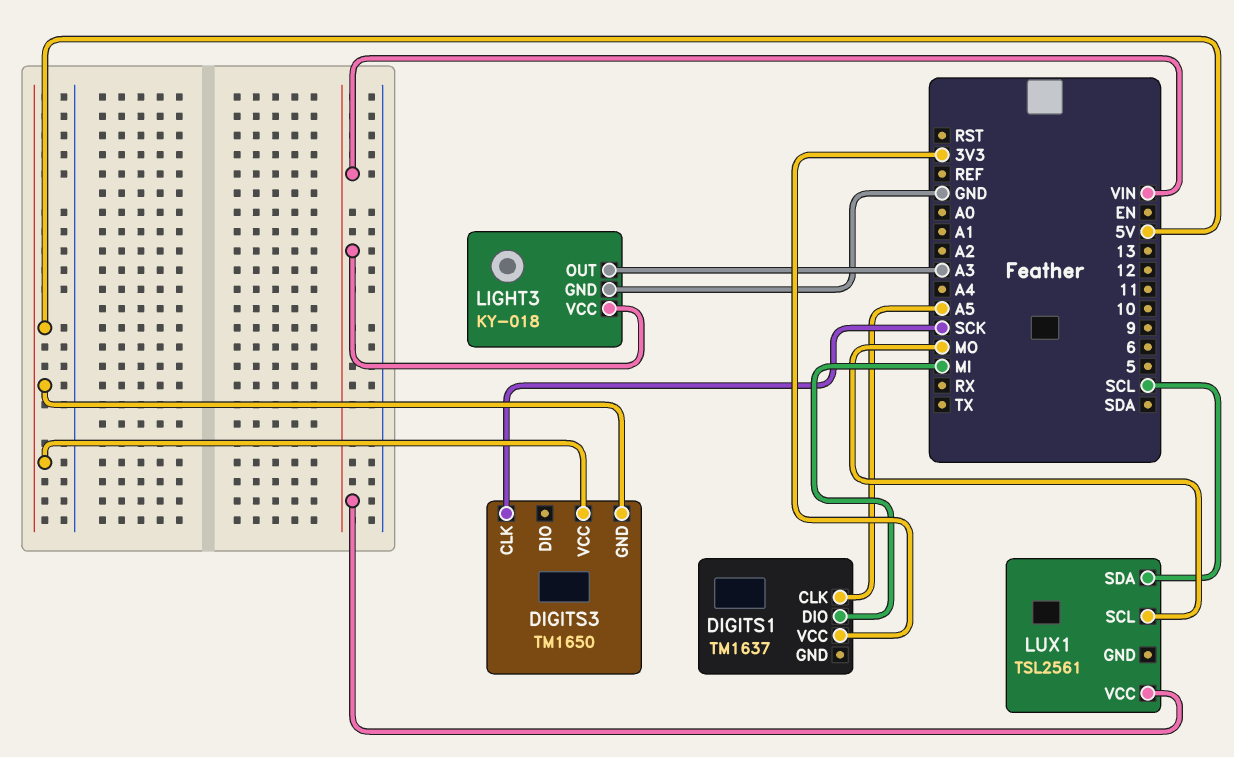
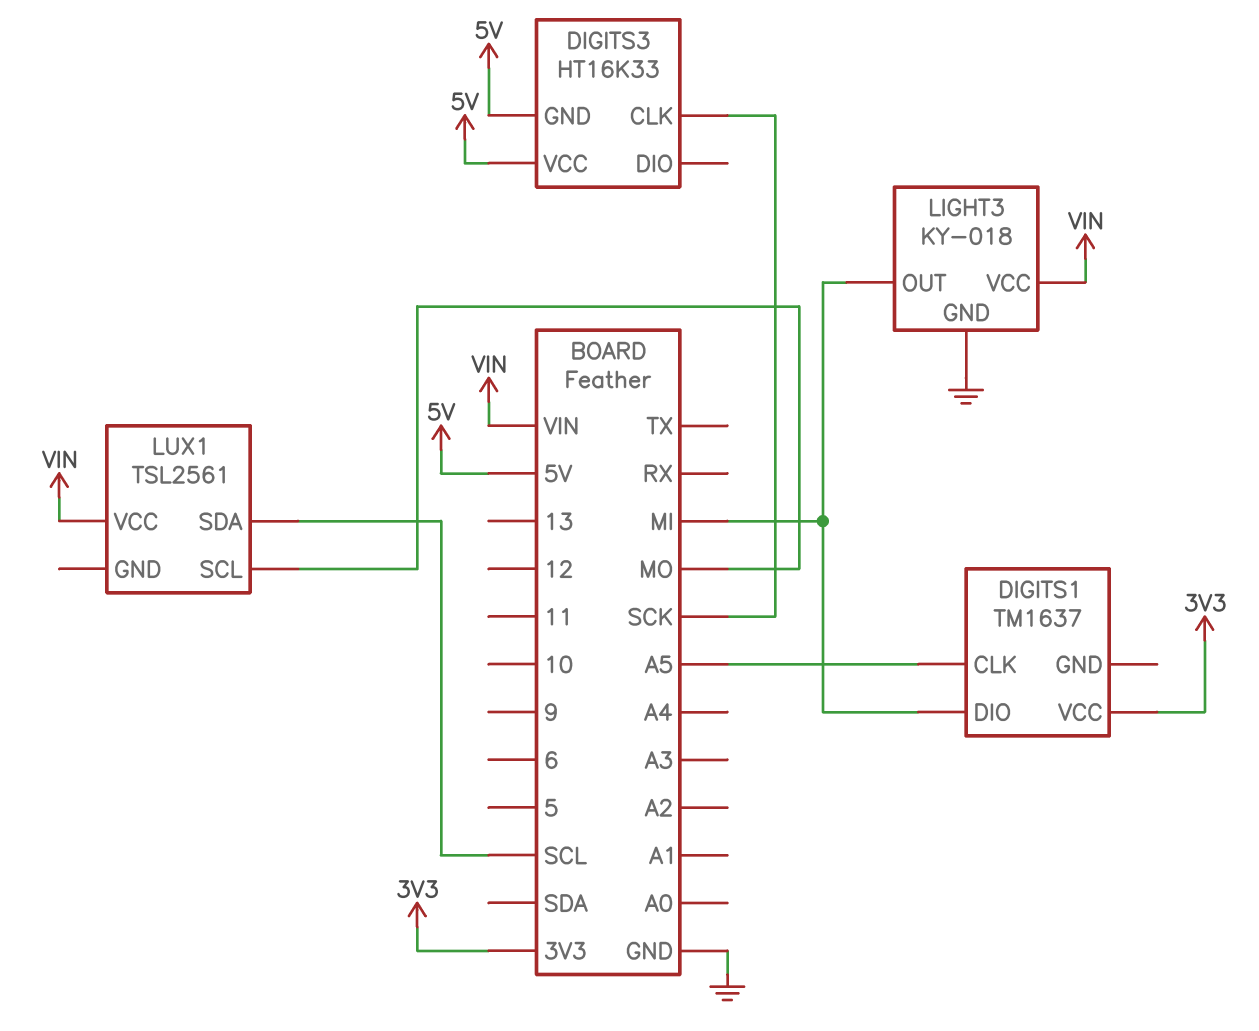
DIGITS3: TM1650 -> HT16K33
LIGHT3 pin OUT: A3 -> MI

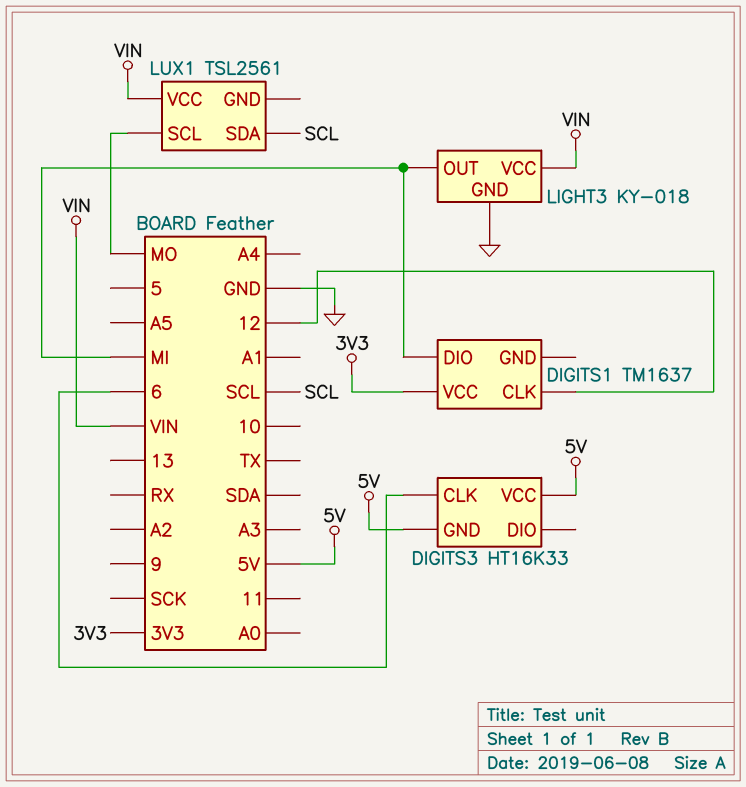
DIGITS1 pin CLK: A5 -> 12
DIGITS3 pin CLK: SCK -> 6

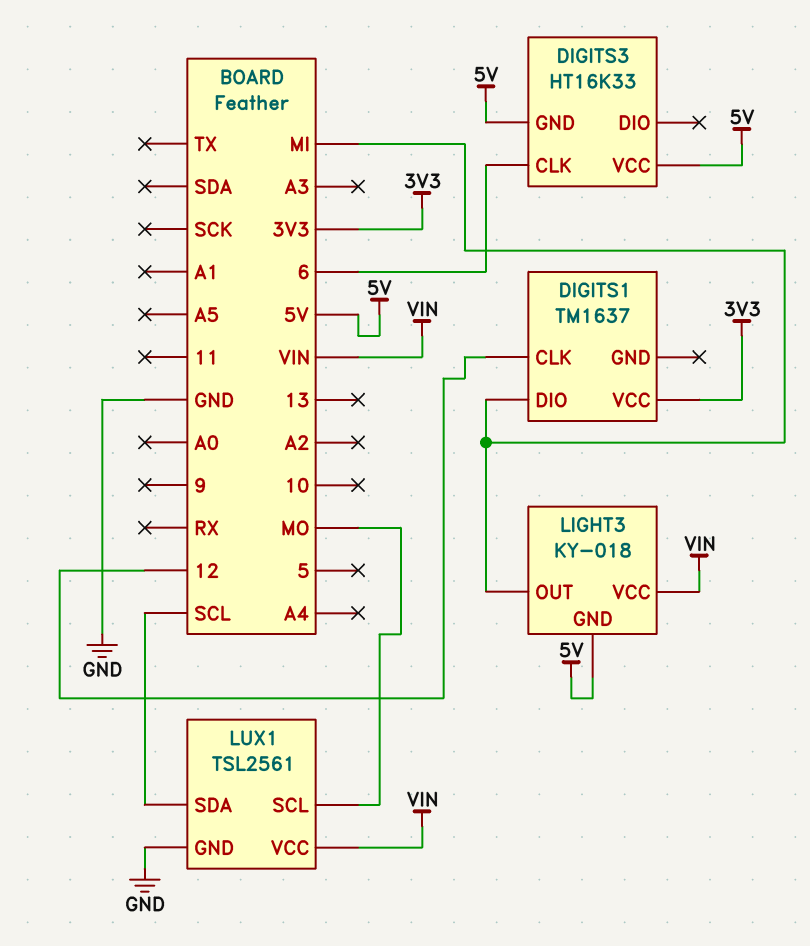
LIGHT3 pin GND: GND -> 5V
LUX1 pin GND: none -> GND

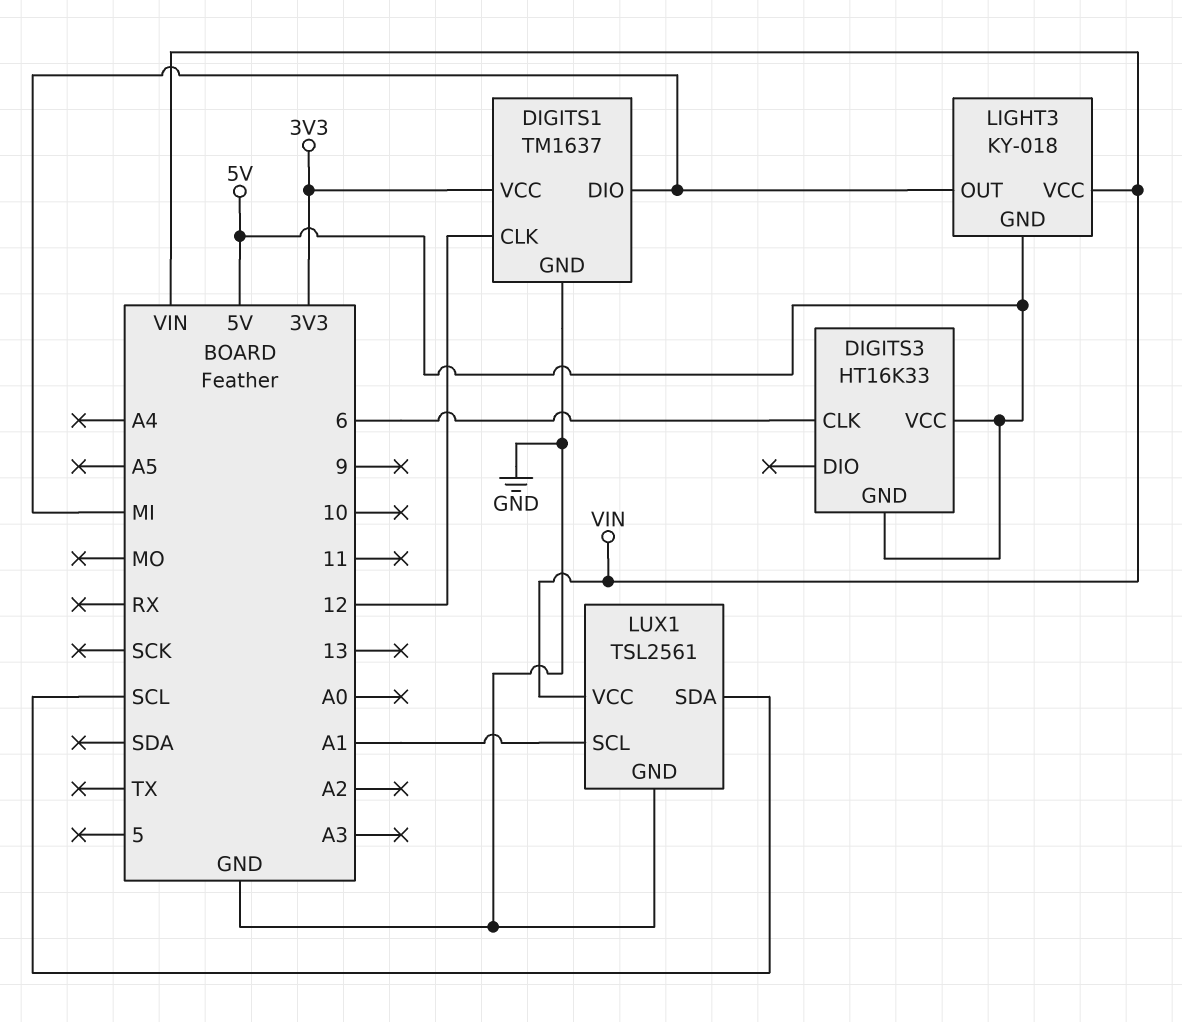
DIGITS1 pin GND: none -> GND
LUX1 pin SCL: MO -> A1

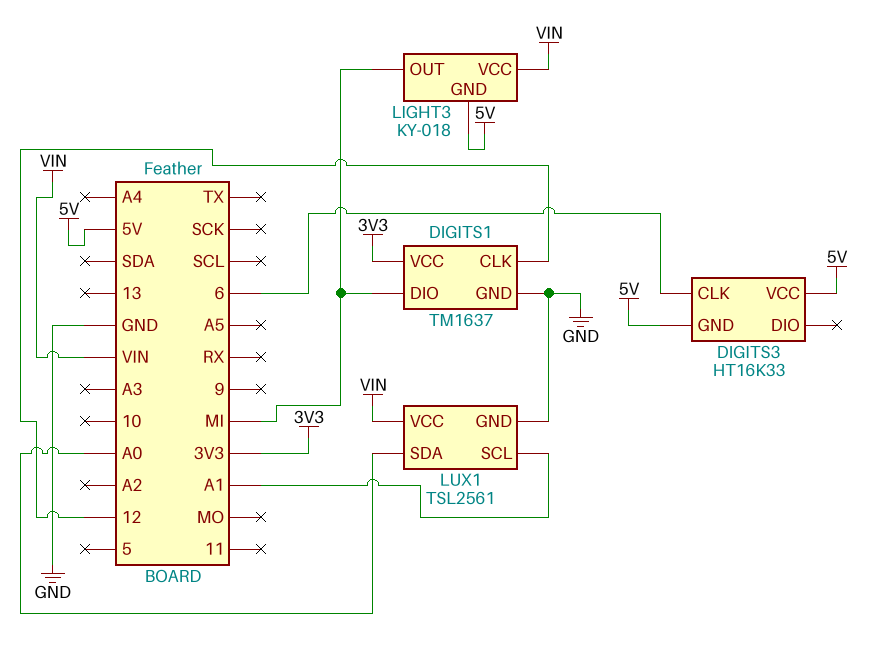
LUX1 pin SDA: SCL -> A0

